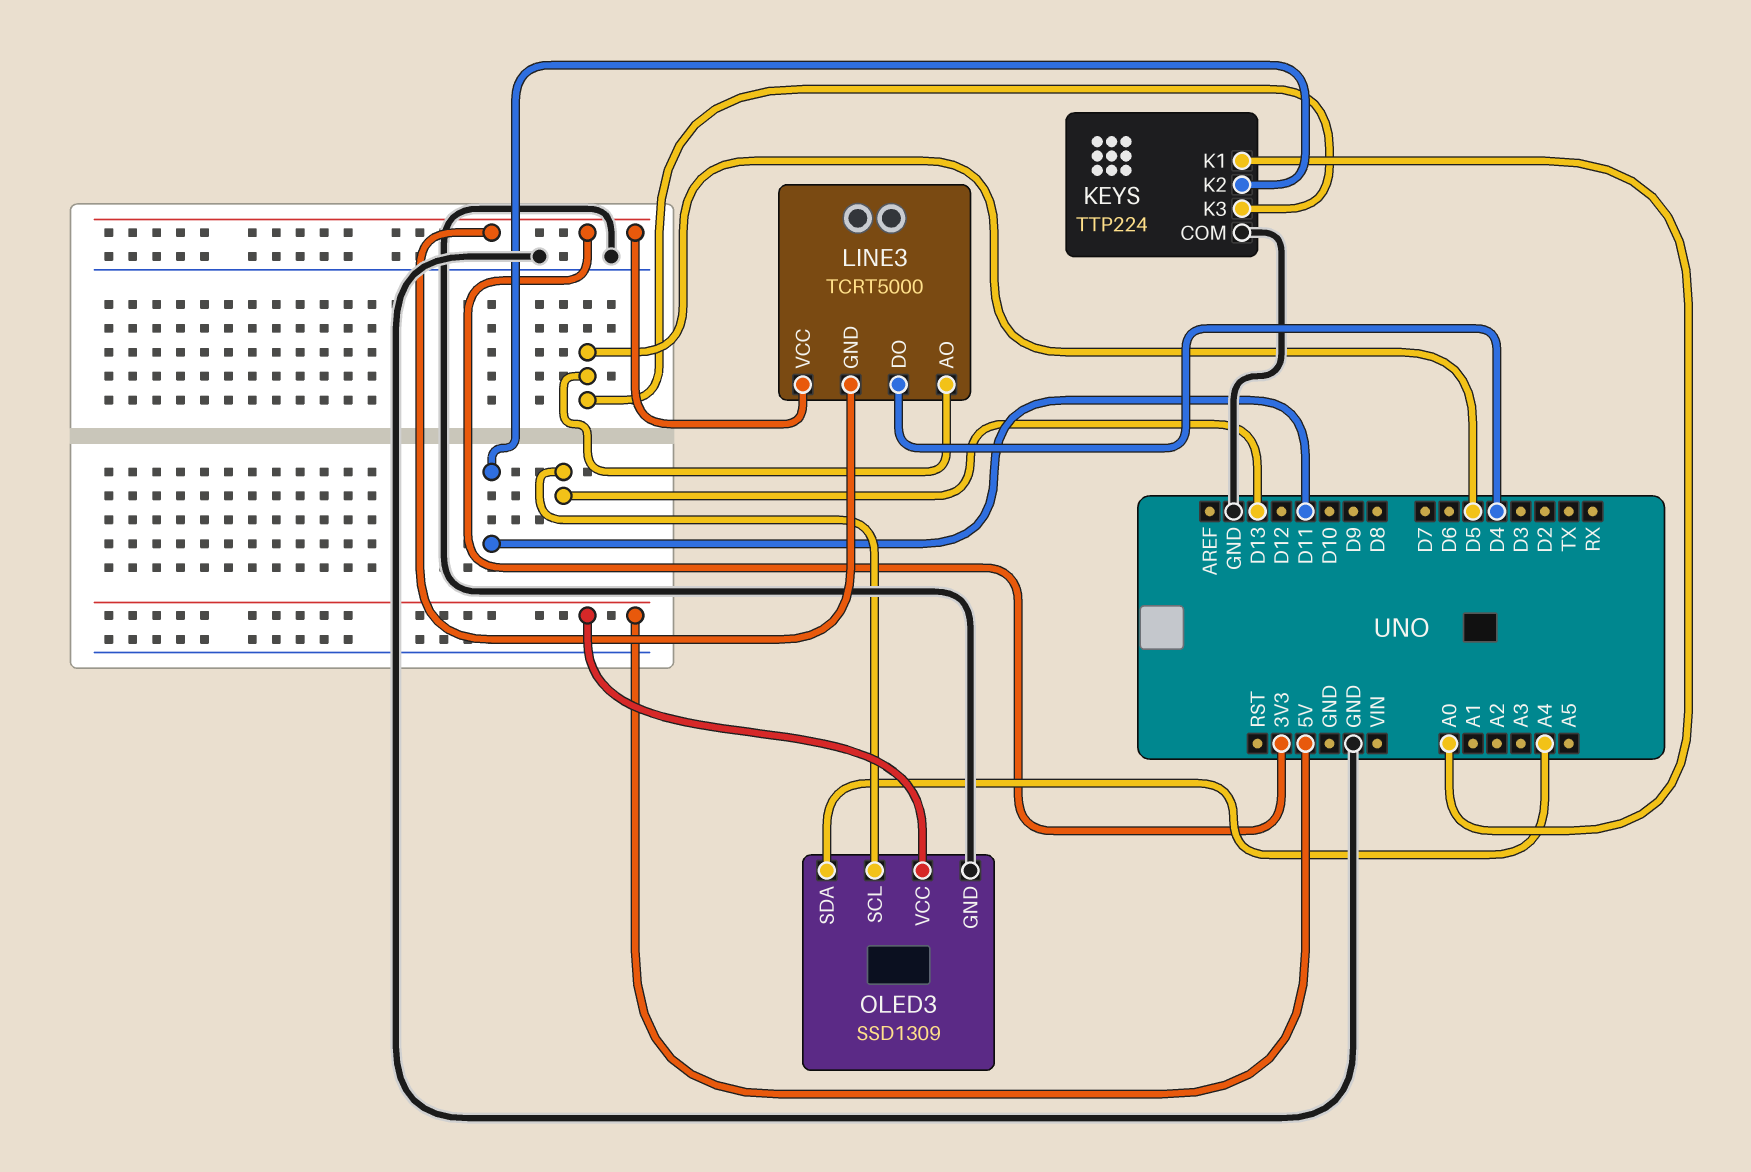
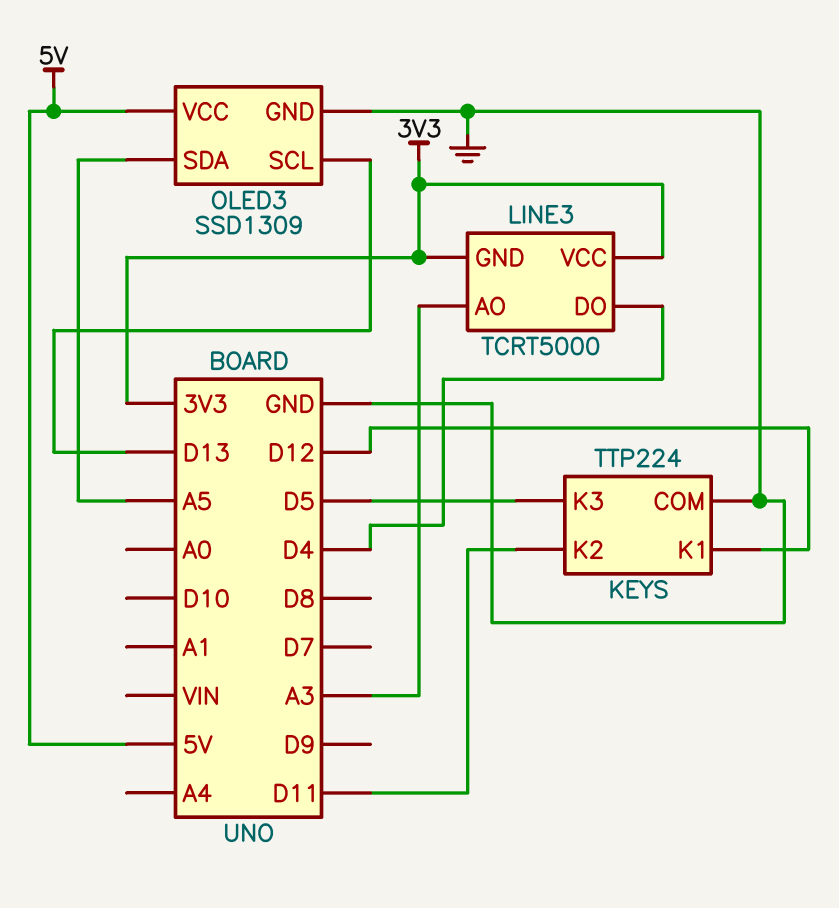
KEYS pin K1: A0 -> D12
LINE3 pin AO: D5 -> A3
OLED3 pin SDA: A4 -> A5

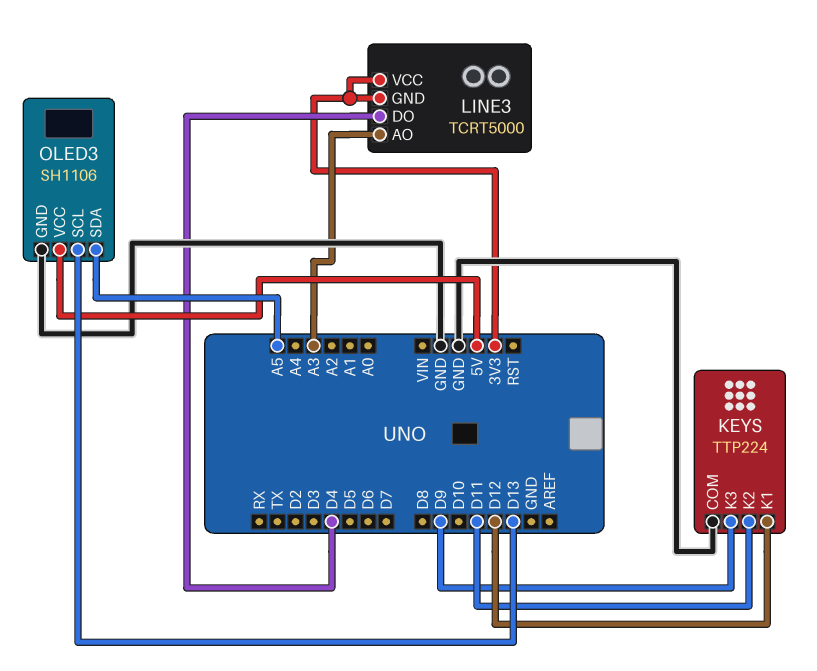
KEYS pin K3: D5 -> D9
OLED3: SSD1309 -> SH1106

